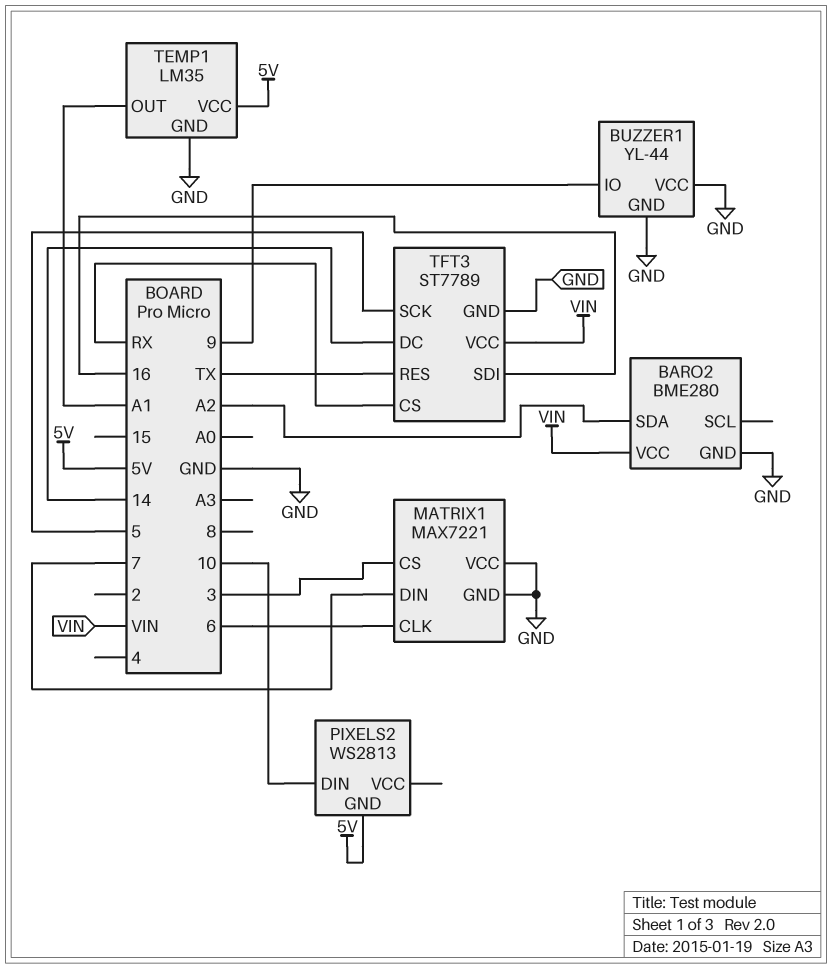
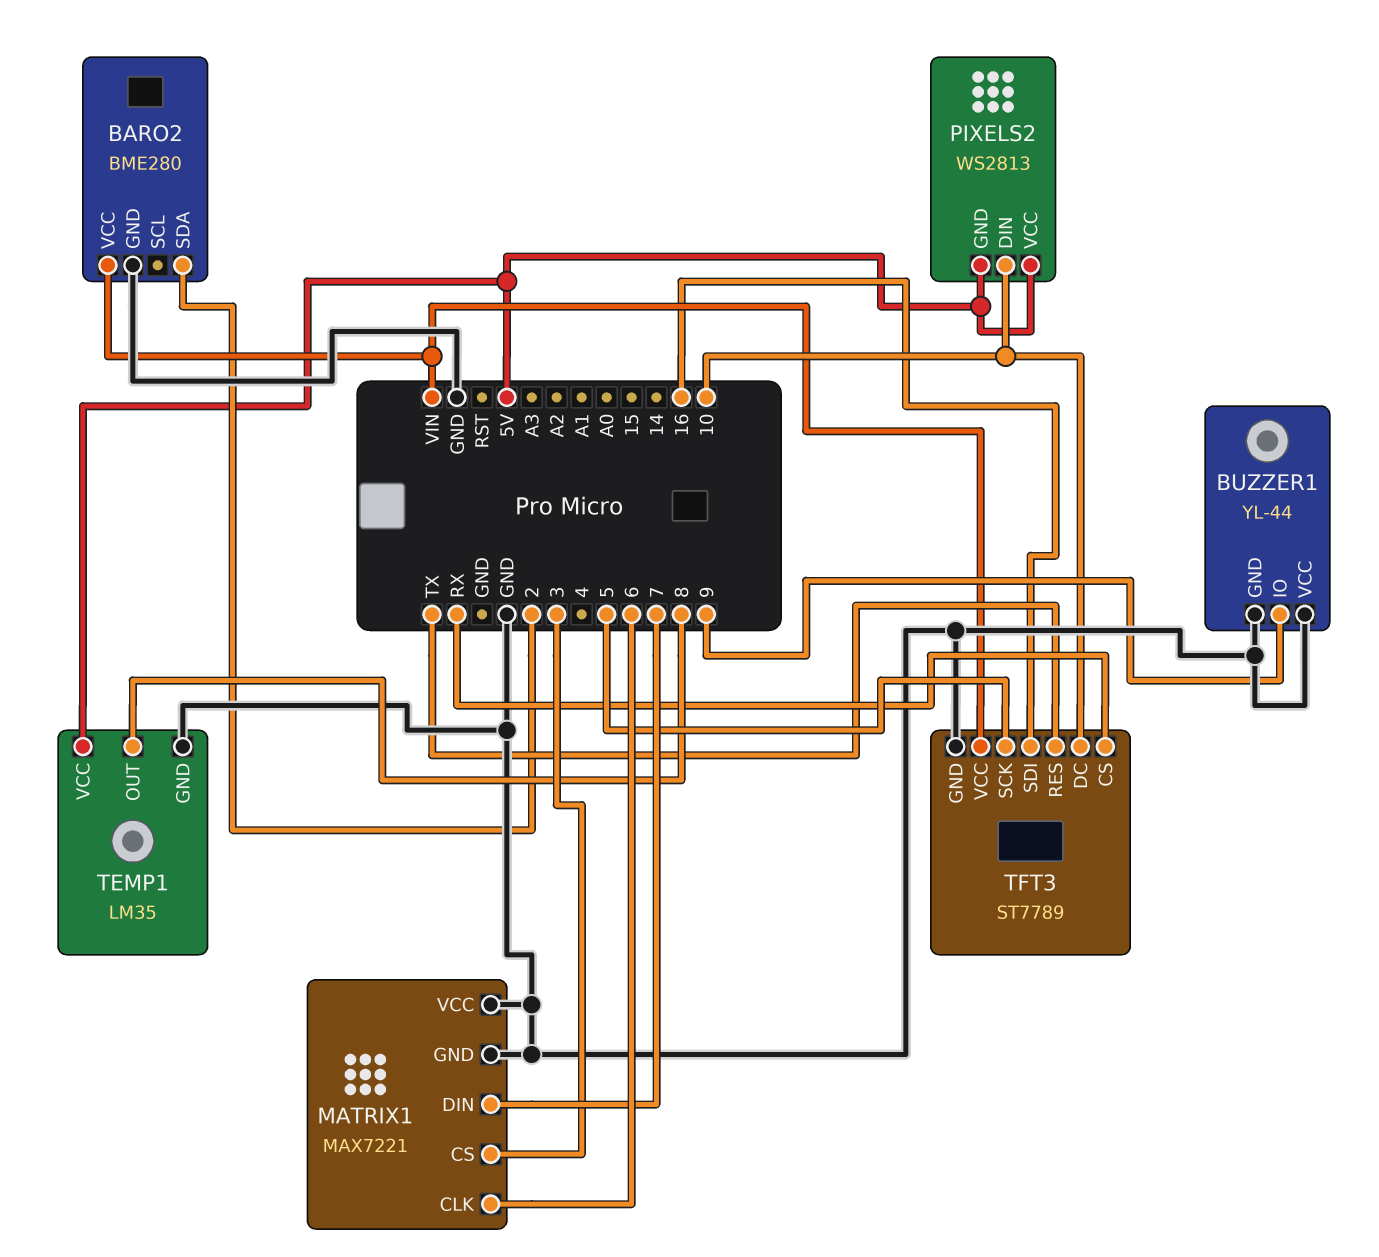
BARO2 pin SDA: A2 -> 2
PIXELS2 pin VCC: none -> 5V
TEMP1 pin OUT: A1 -> 8
TFT3 pin DC: 14 -> 10

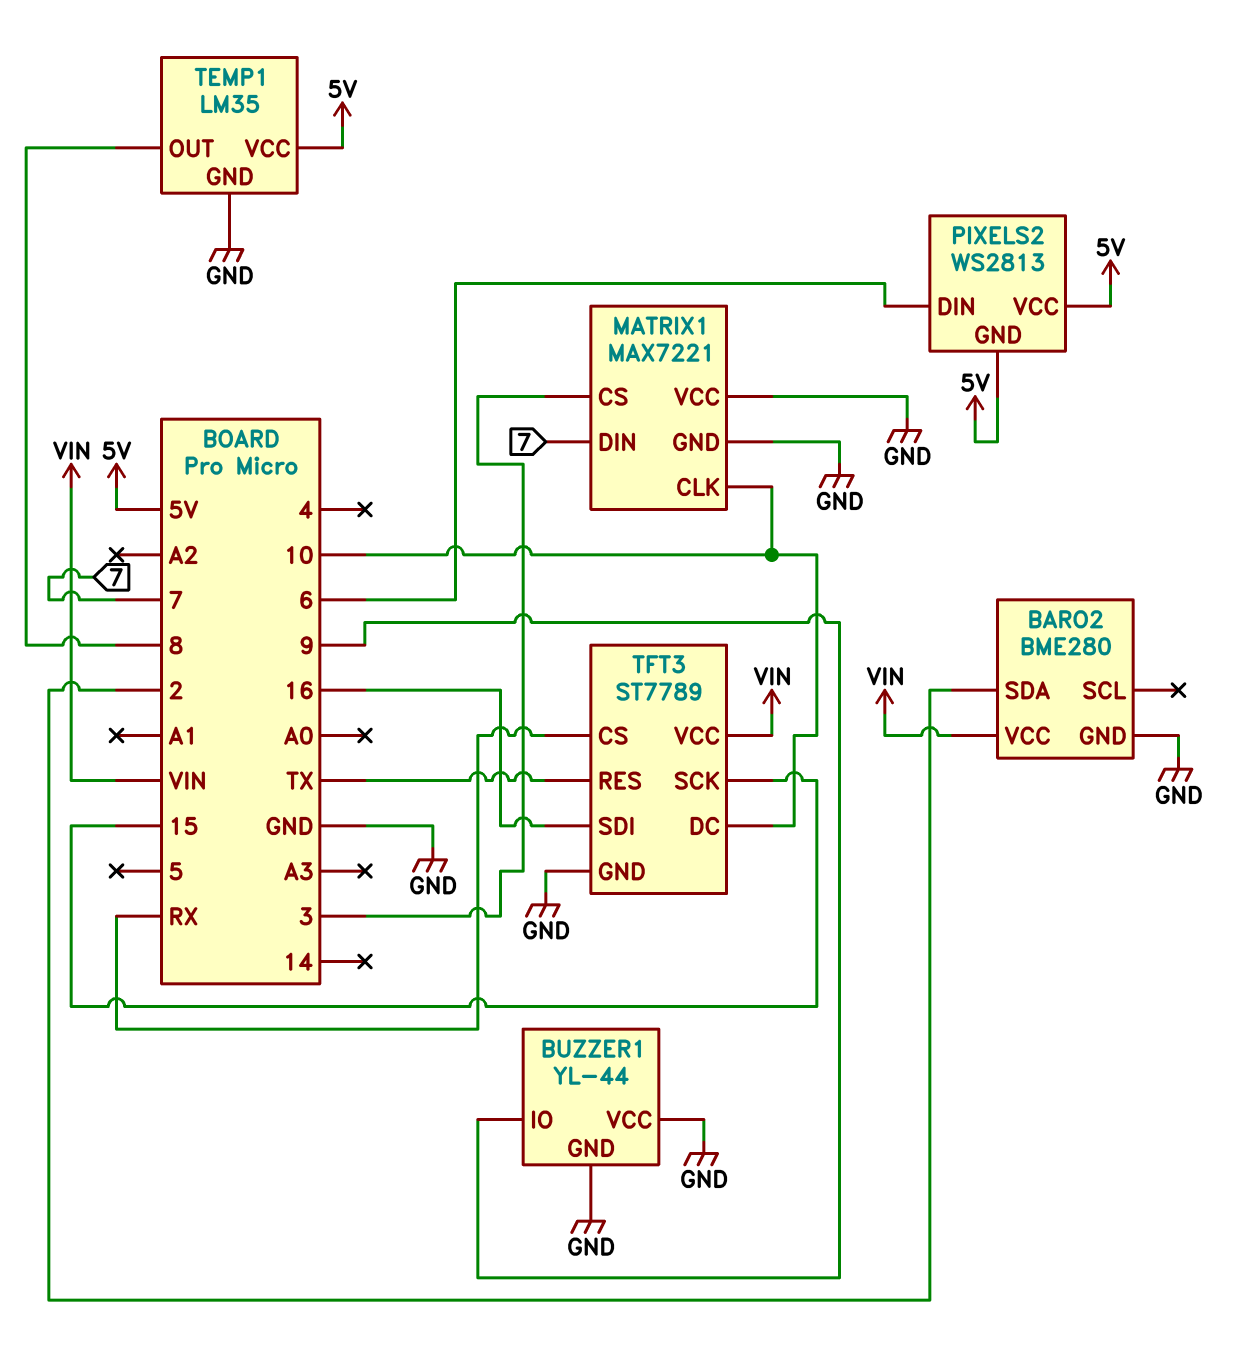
MATRIX1 pin CLK: 6 -> 10
PIXELS2 pin DIN: 10 -> 6
TFT3 pin SCK: 5 -> 15

